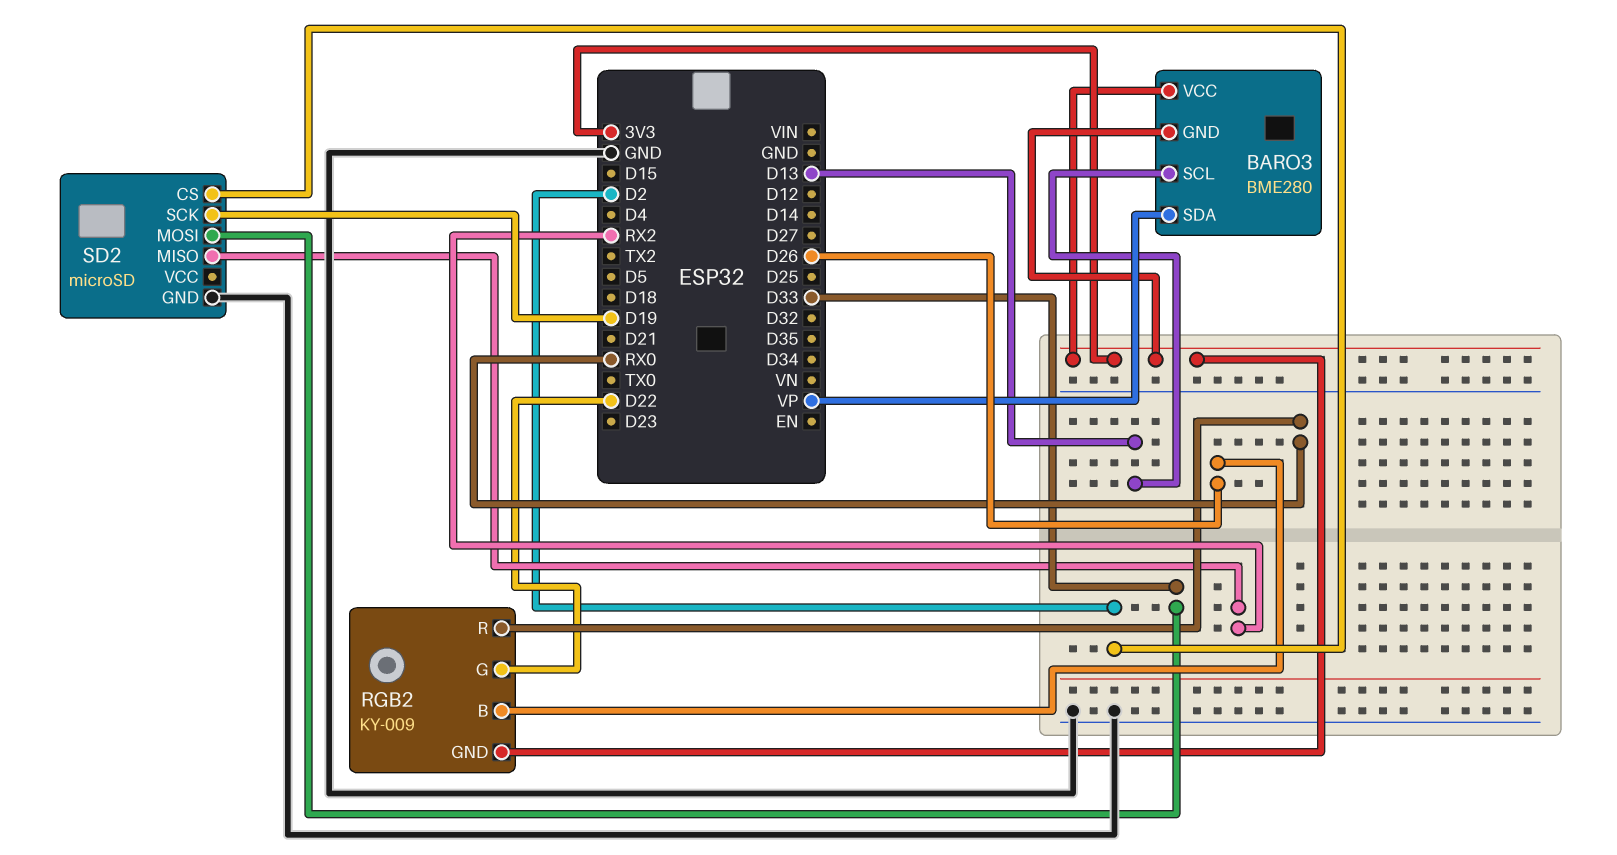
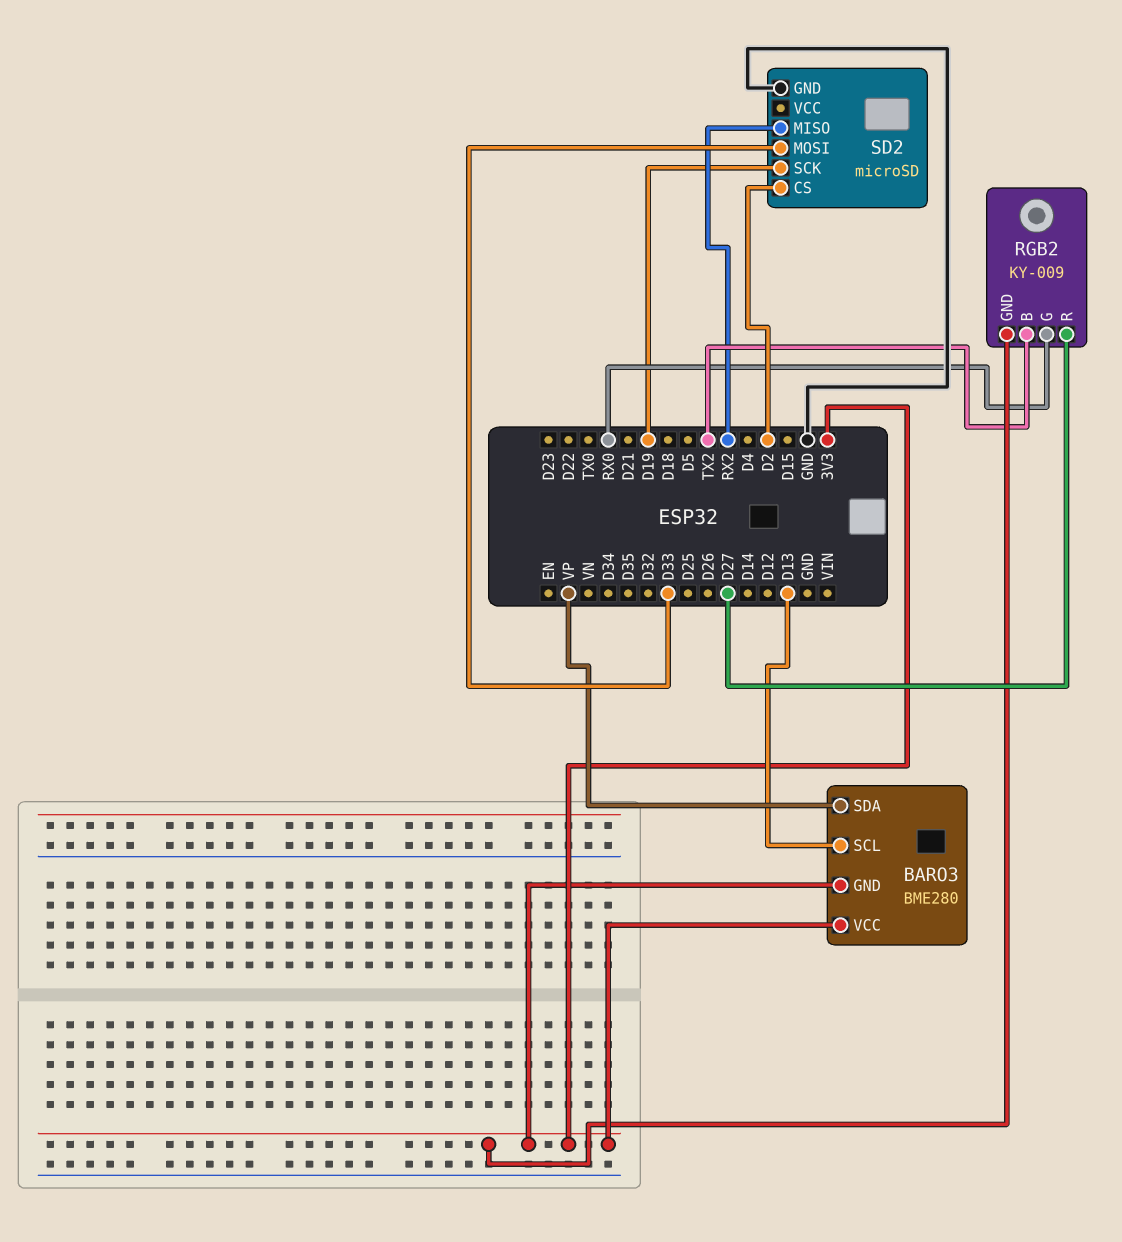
RGB2 pin B: D26 -> TX2
RGB2 pin G: D22 -> RX0
RGB2 pin R: RX0 -> D27

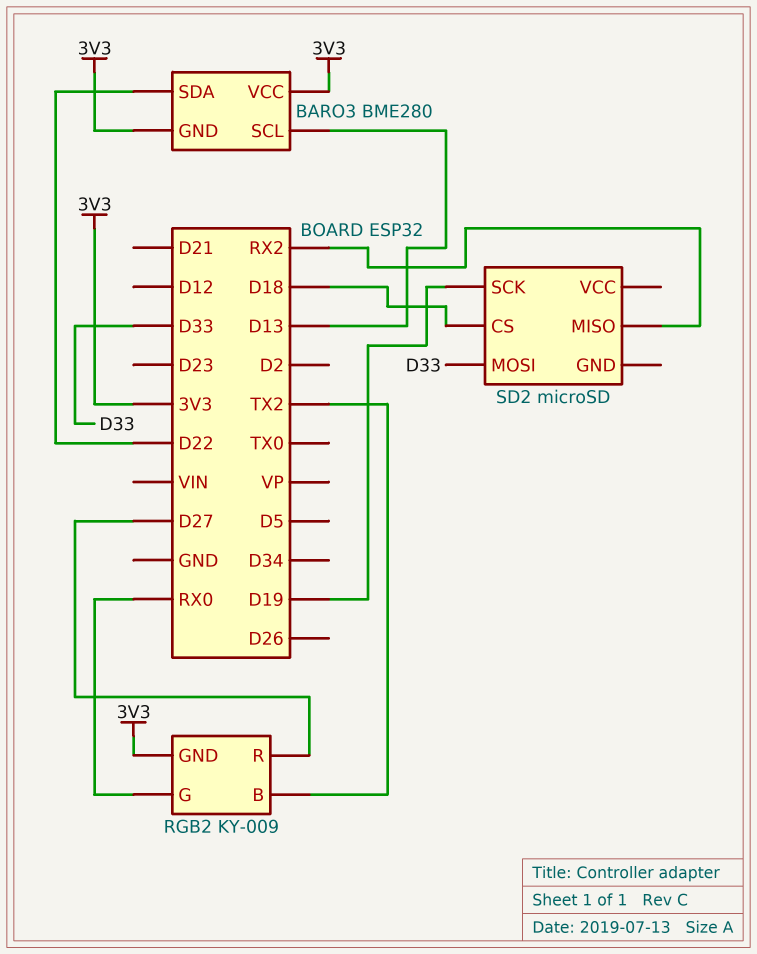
BARO3 pin SDA: VP -> D22
SD2 pin CS: D2 -> D18
SD2 pin GND: GND -> none

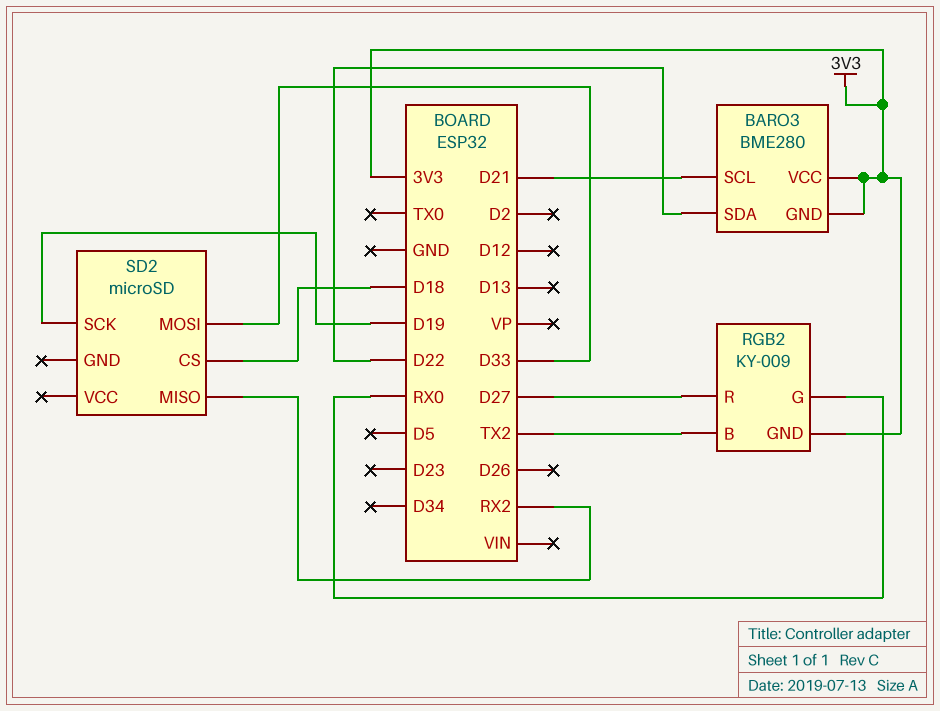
BARO3 pin SCL: D13 -> D21

